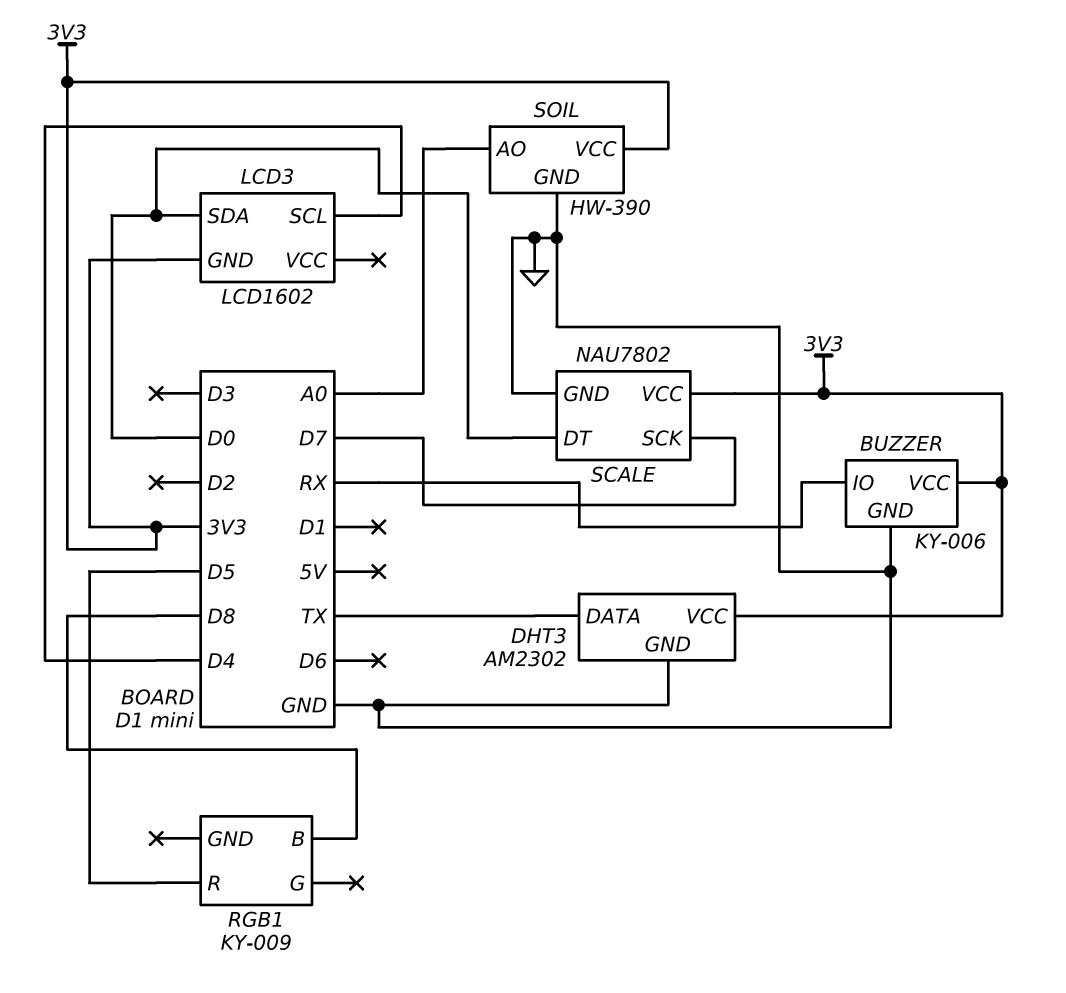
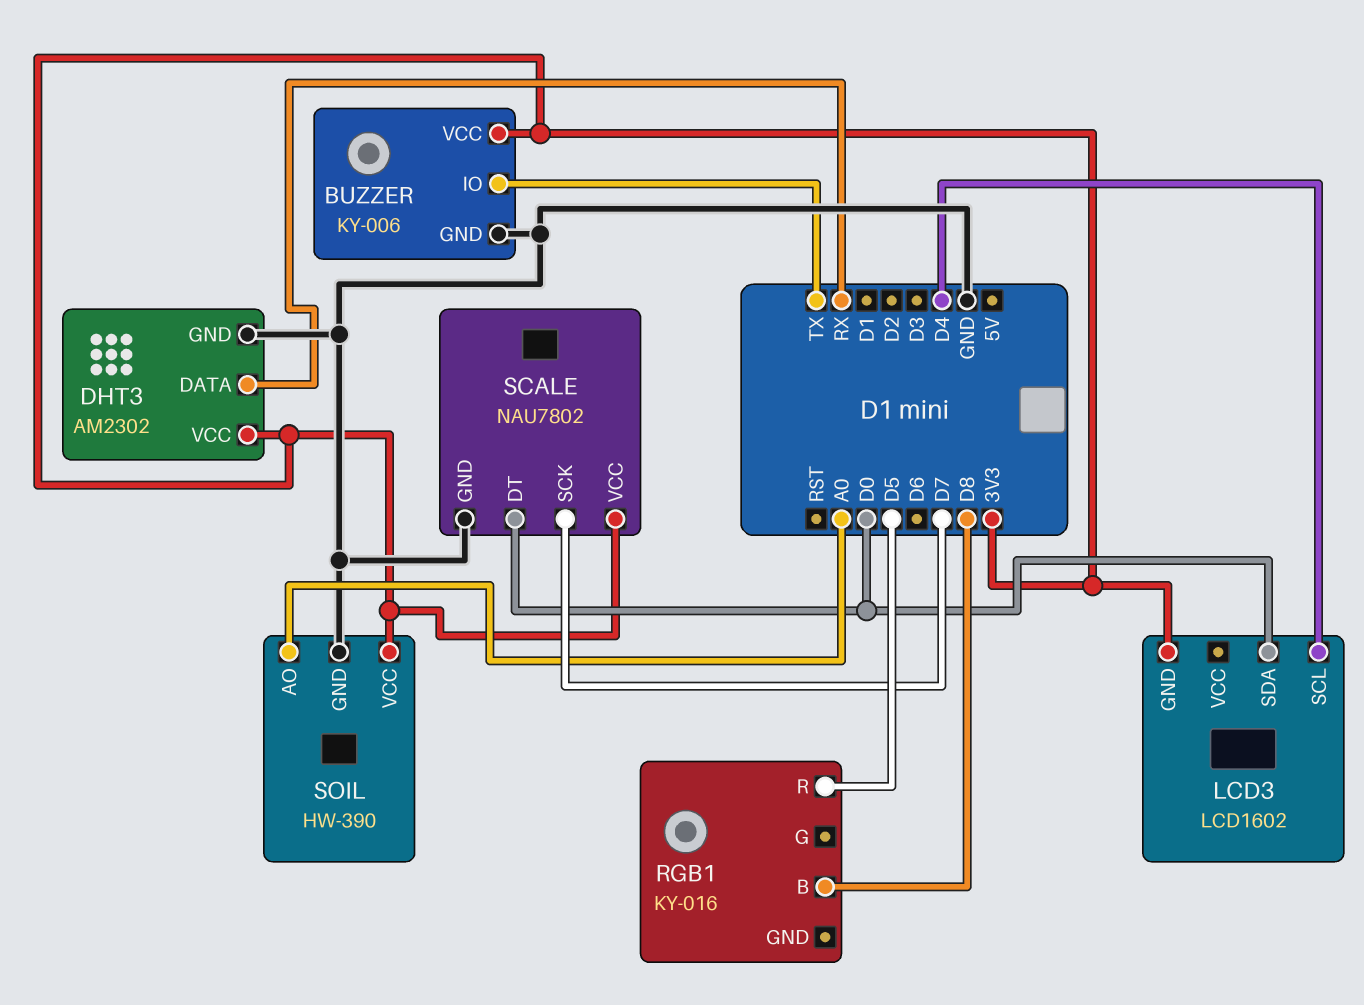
BUZZER pin IO: RX -> TX
DHT3 pin DATA: TX -> RX
RGB1: KY-009 -> KY-016

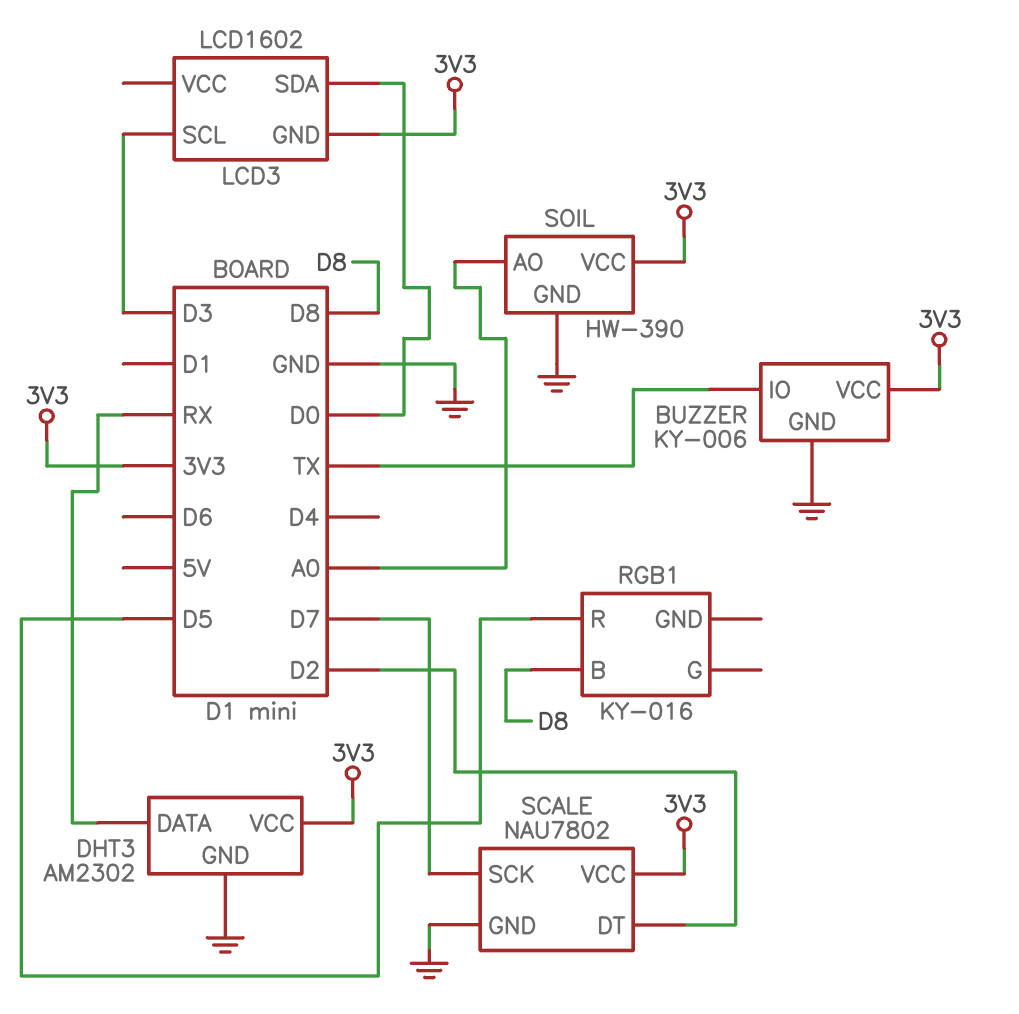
LCD3 pin SCL: D4 -> D3
SCALE pin DT: D0 -> D2

